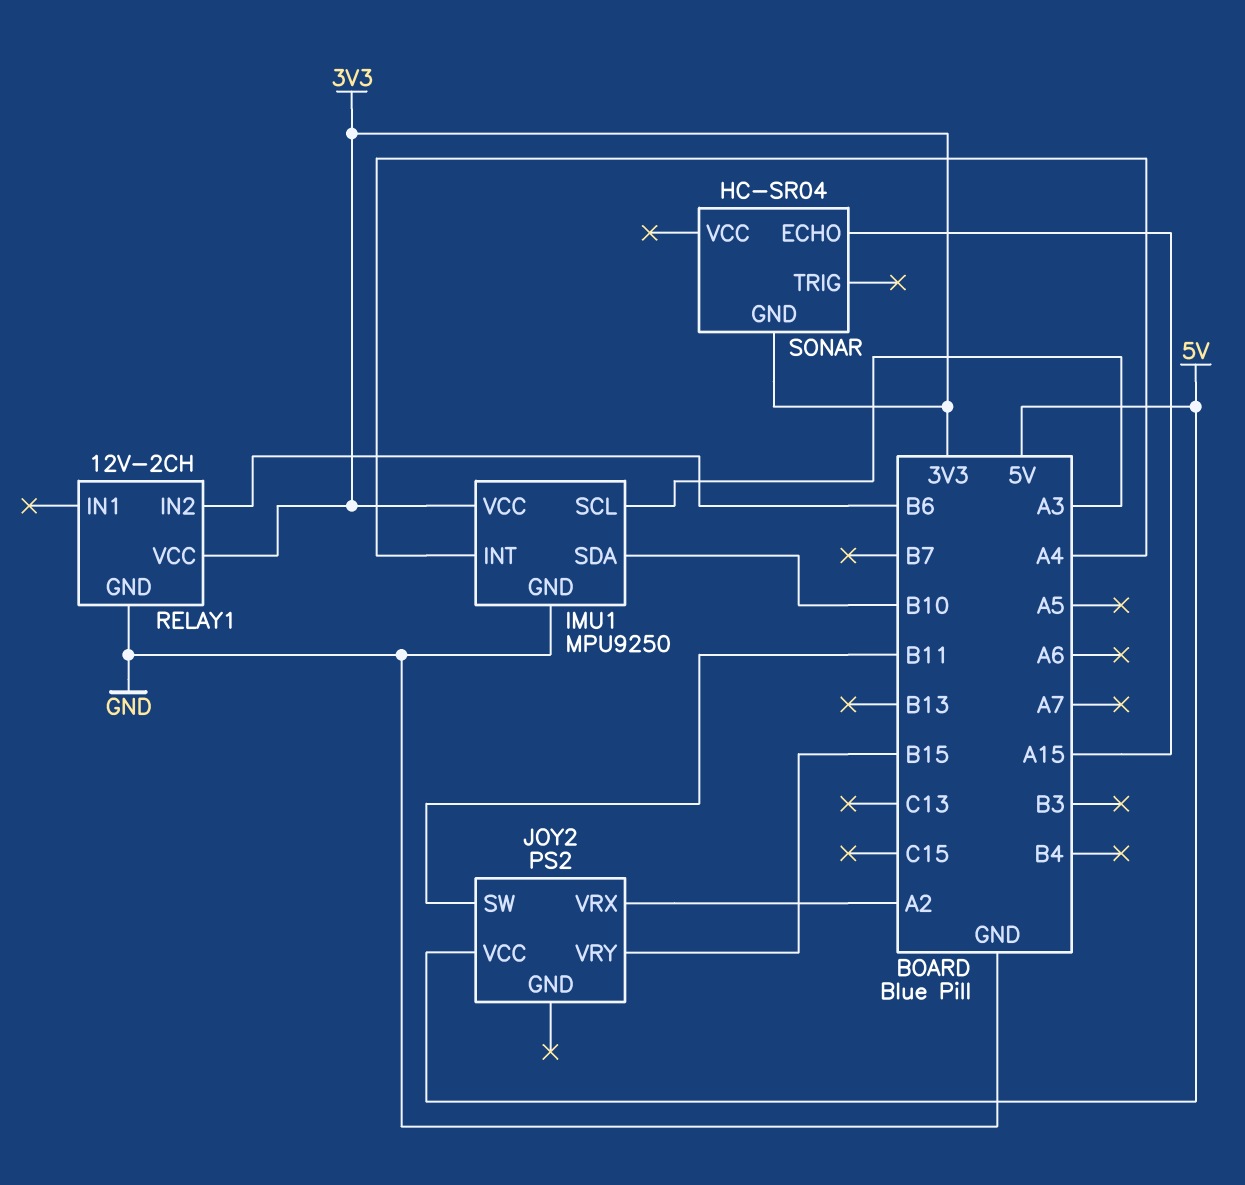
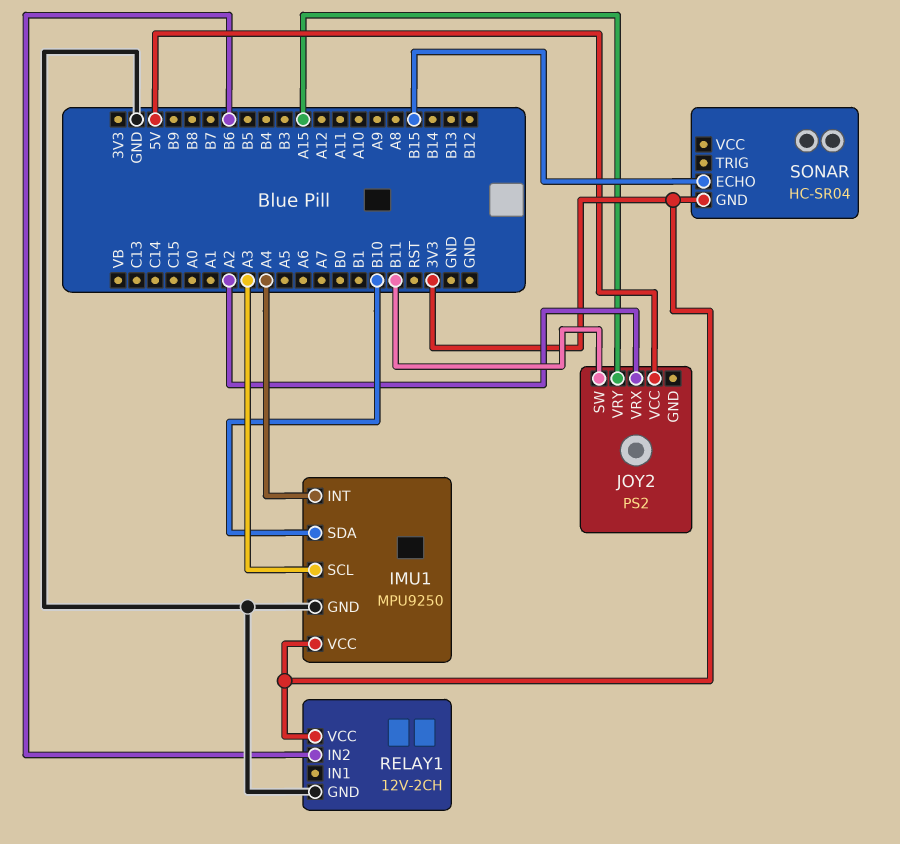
JOY2 pin VRY: B15 -> A15
SONAR pin ECHO: A15 -> B15

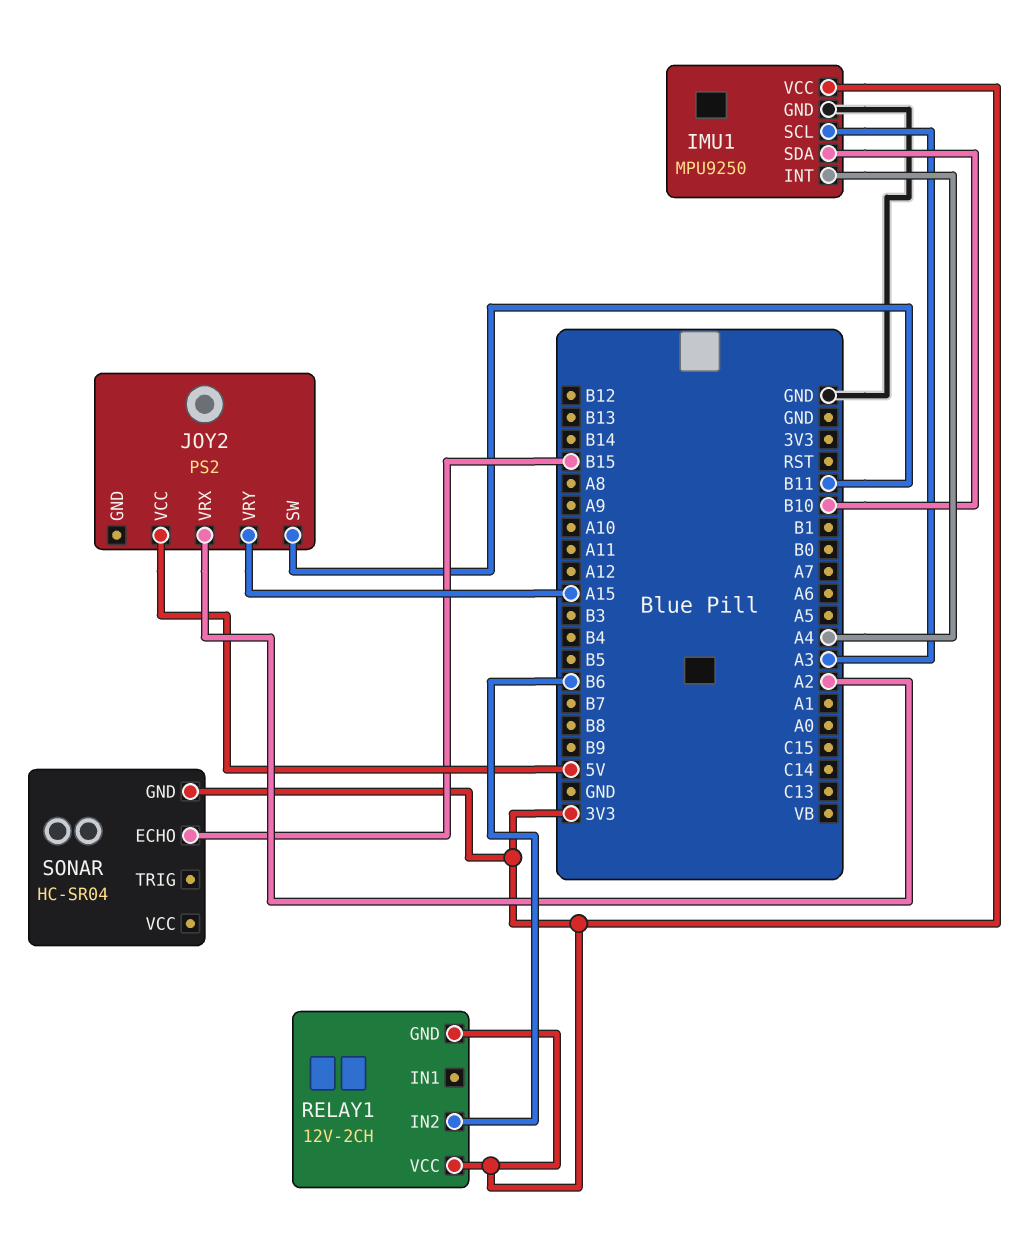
RELAY1 pin GND: GND -> 3V3

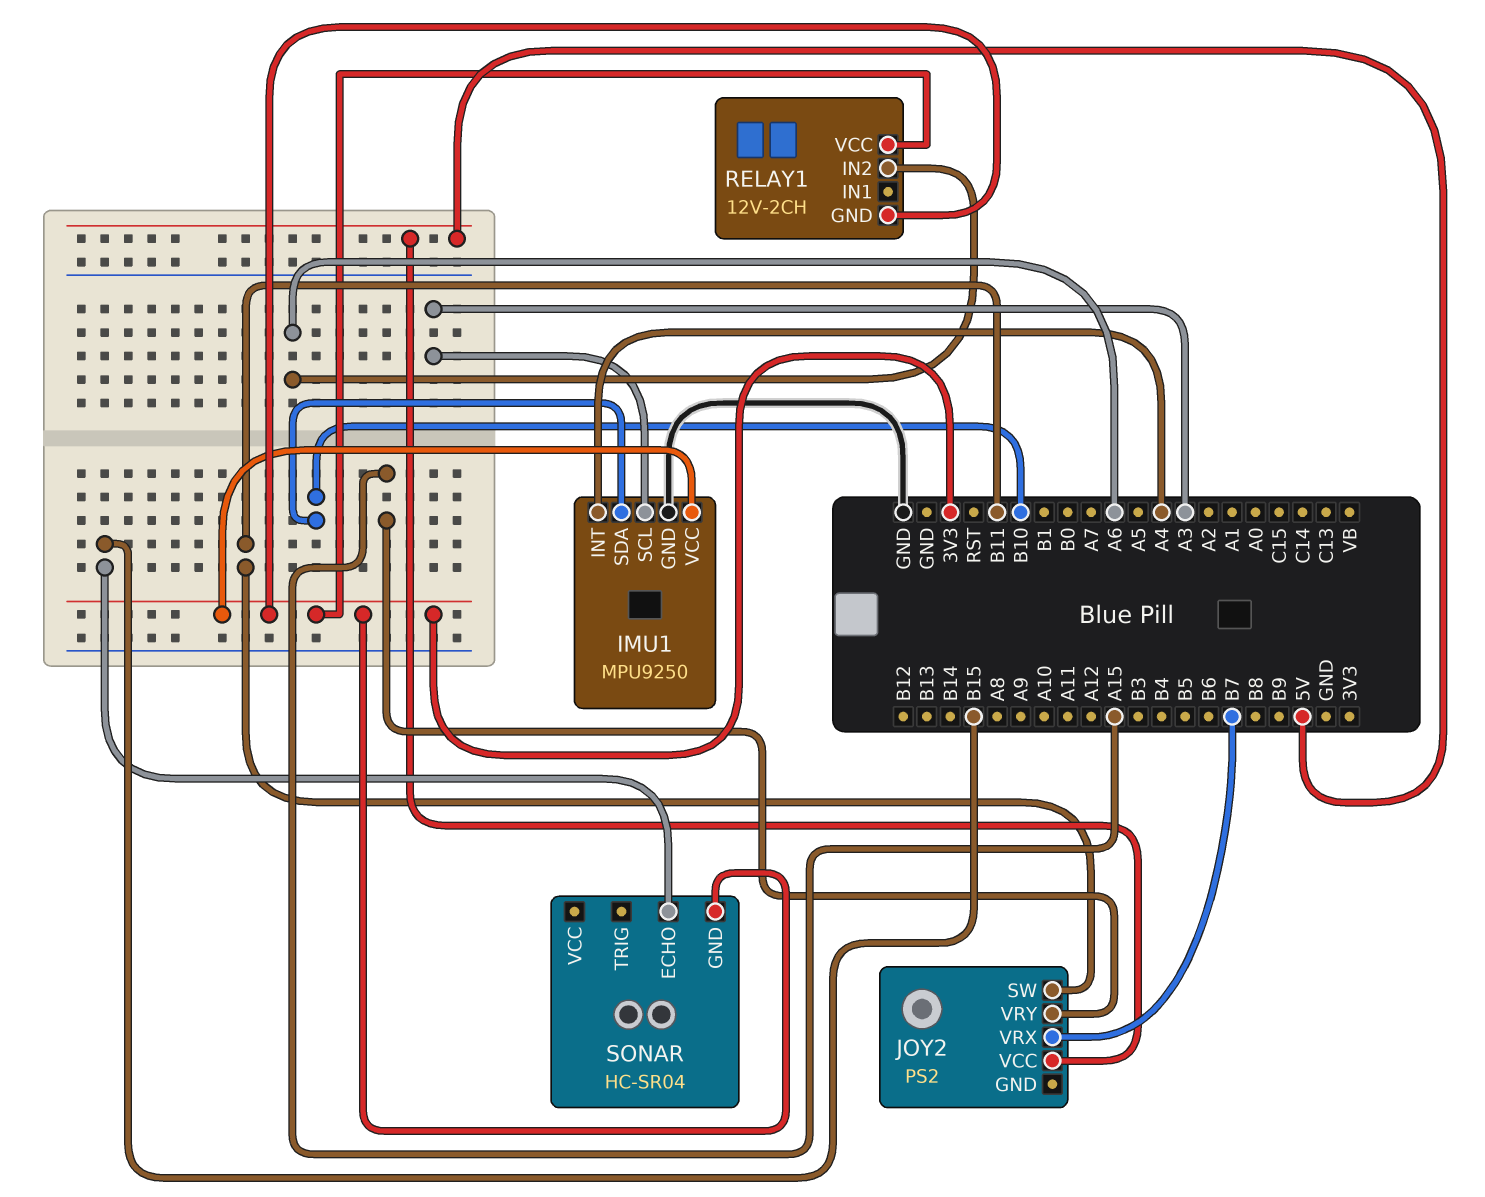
JOY2 pin VRX: A2 -> B7
RELAY1 pin IN2: B6 -> A6

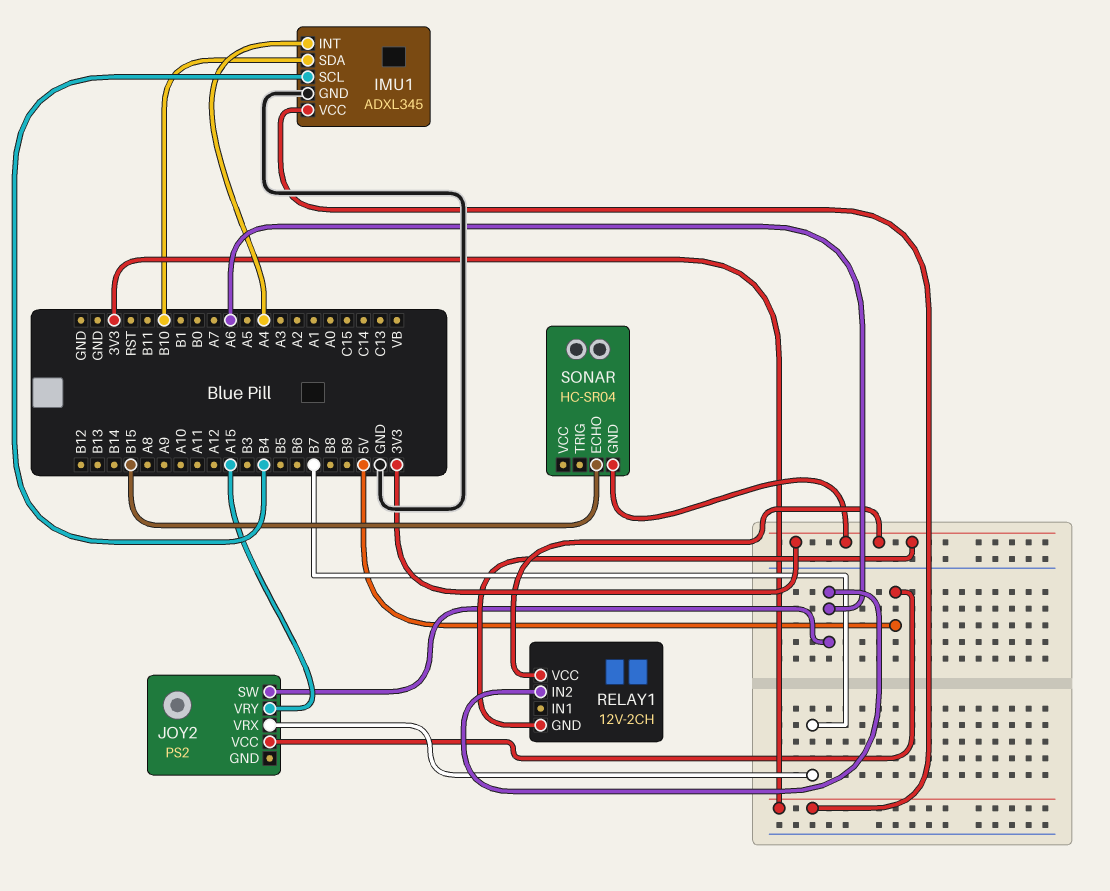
IMU1: MPU9250 -> ADXL345
IMU1 pin SCL: A3 -> B4
JOY2 pin SW: B11 -> A6

